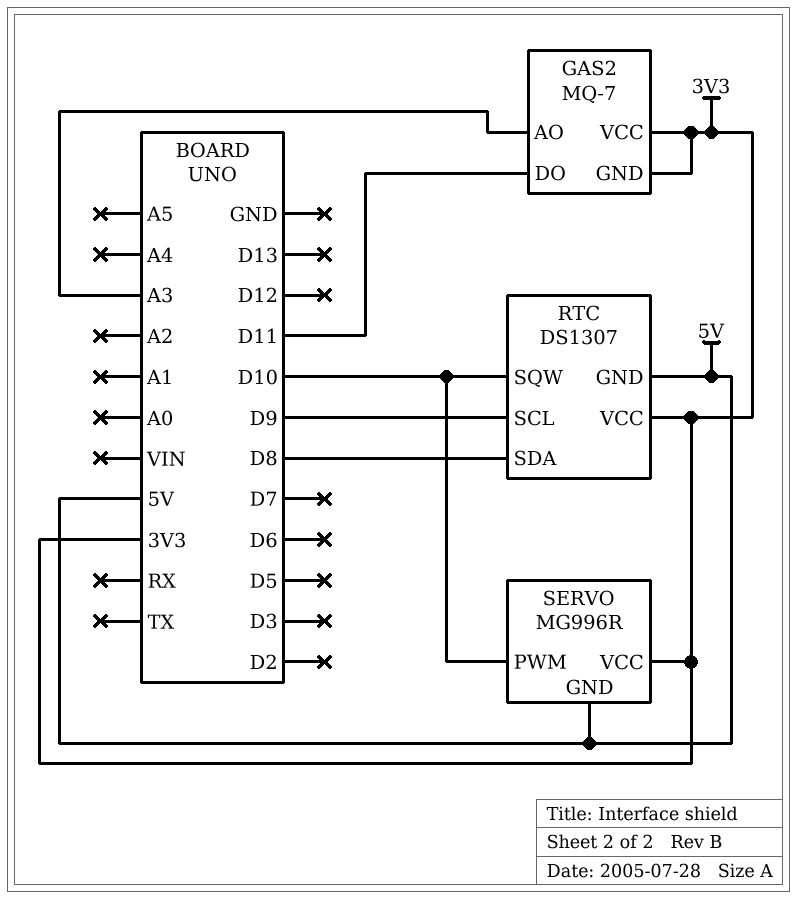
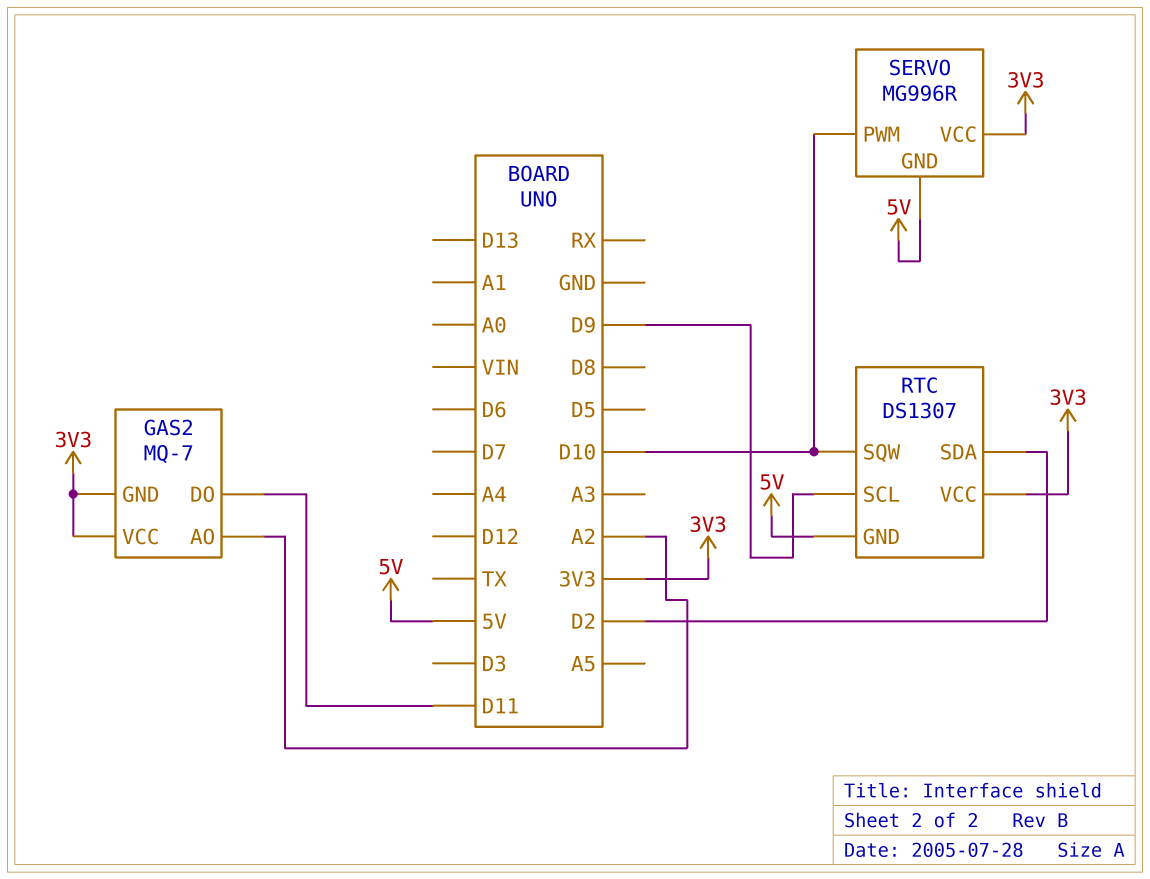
GAS2 pin AO: A3 -> A2
RTC pin SDA: D8 -> D2

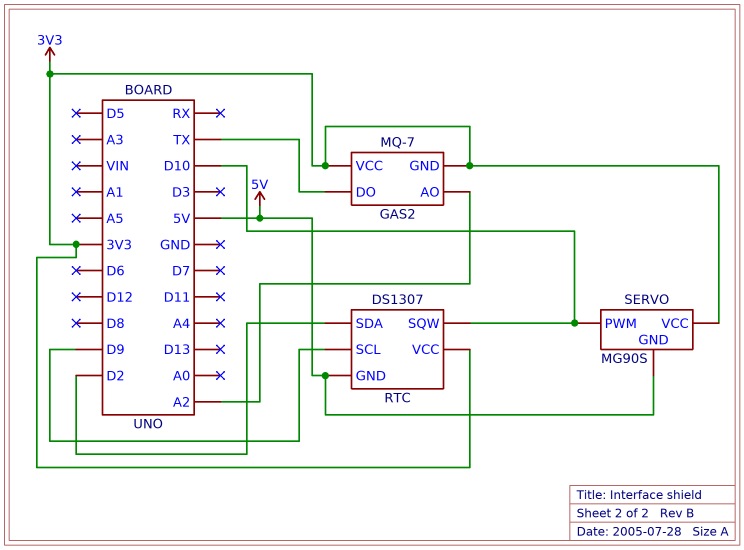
GAS2 pin DO: D11 -> TX
SERVO: MG996R -> MG90S

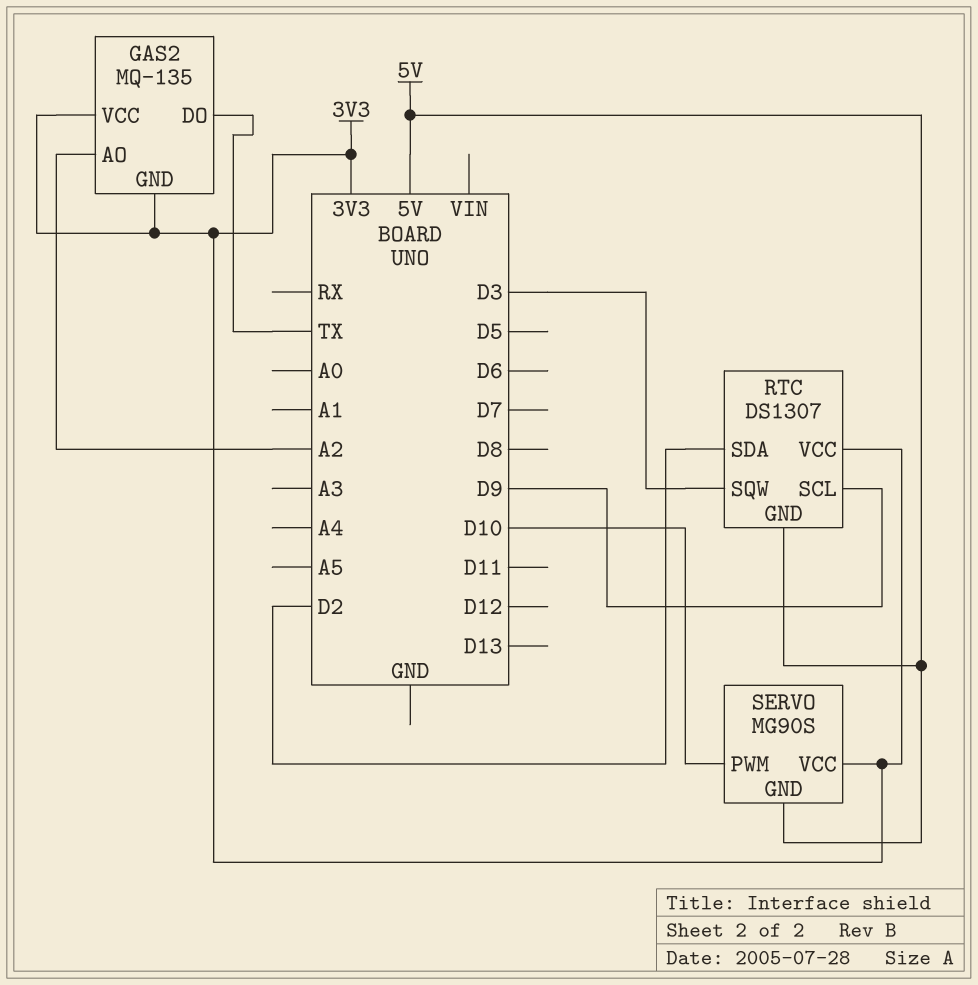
GAS2: MQ-7 -> MQ-135
RTC pin SQW: D10 -> D3

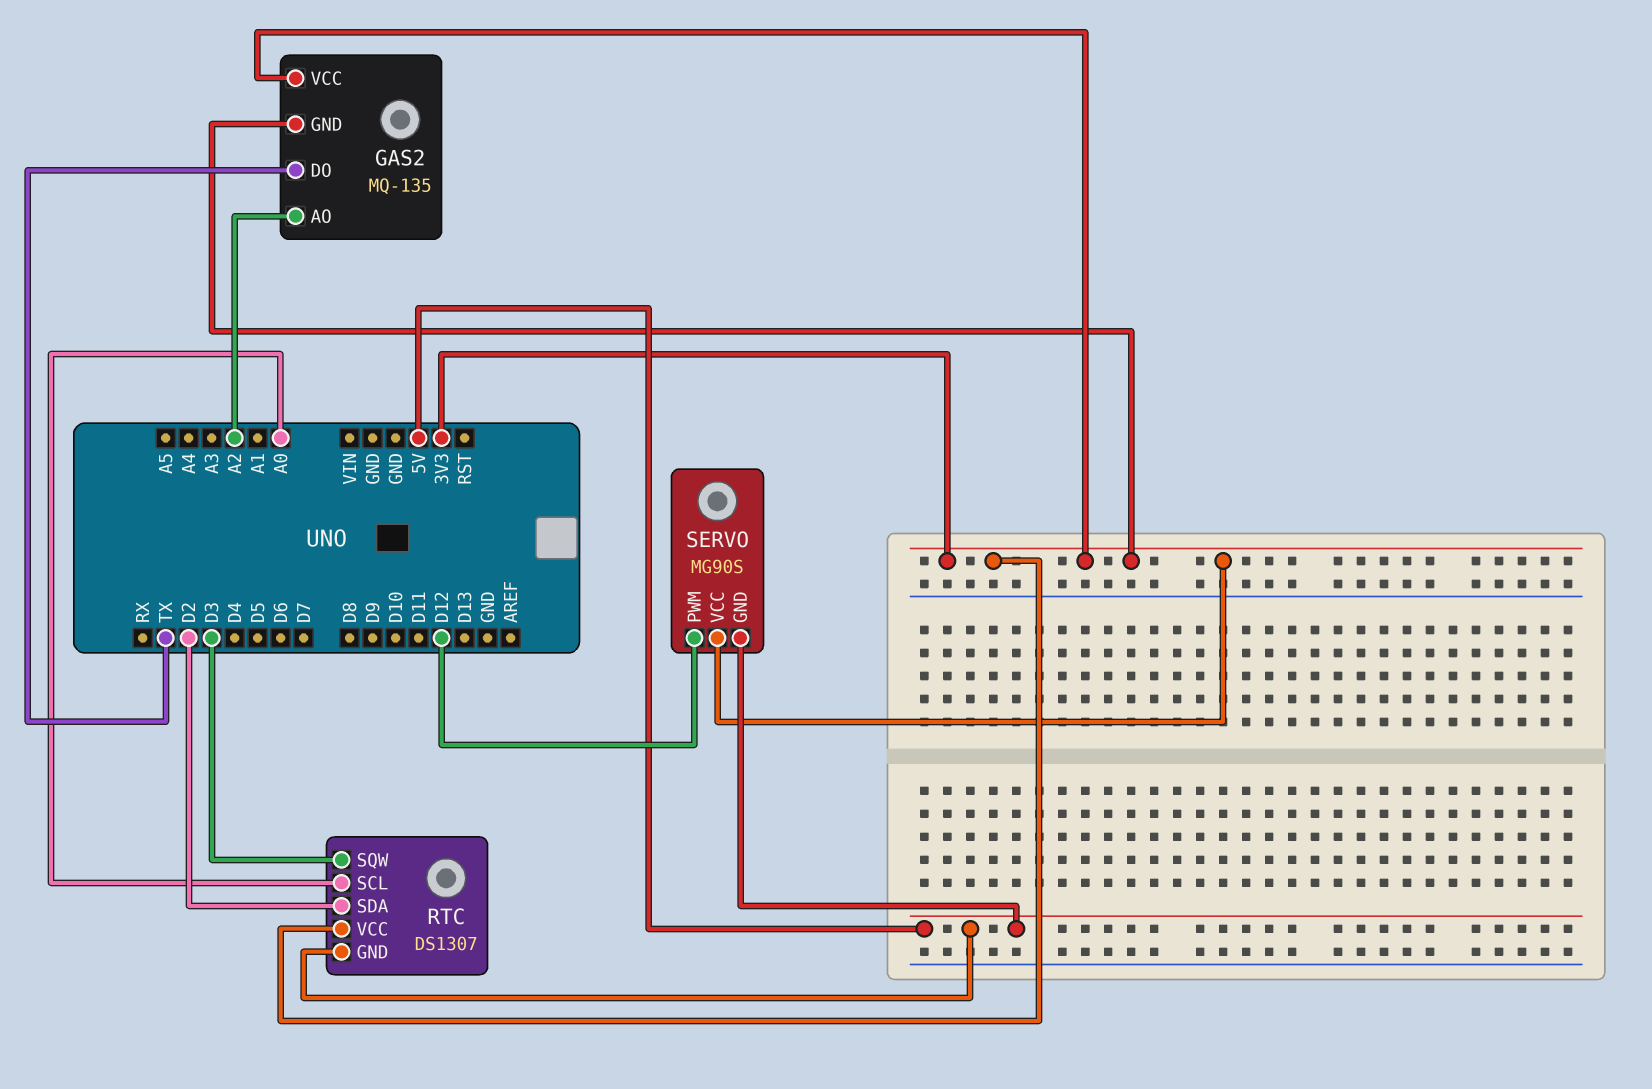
RTC pin SCL: D9 -> A0
SERVO pin PWM: D10 -> D12

